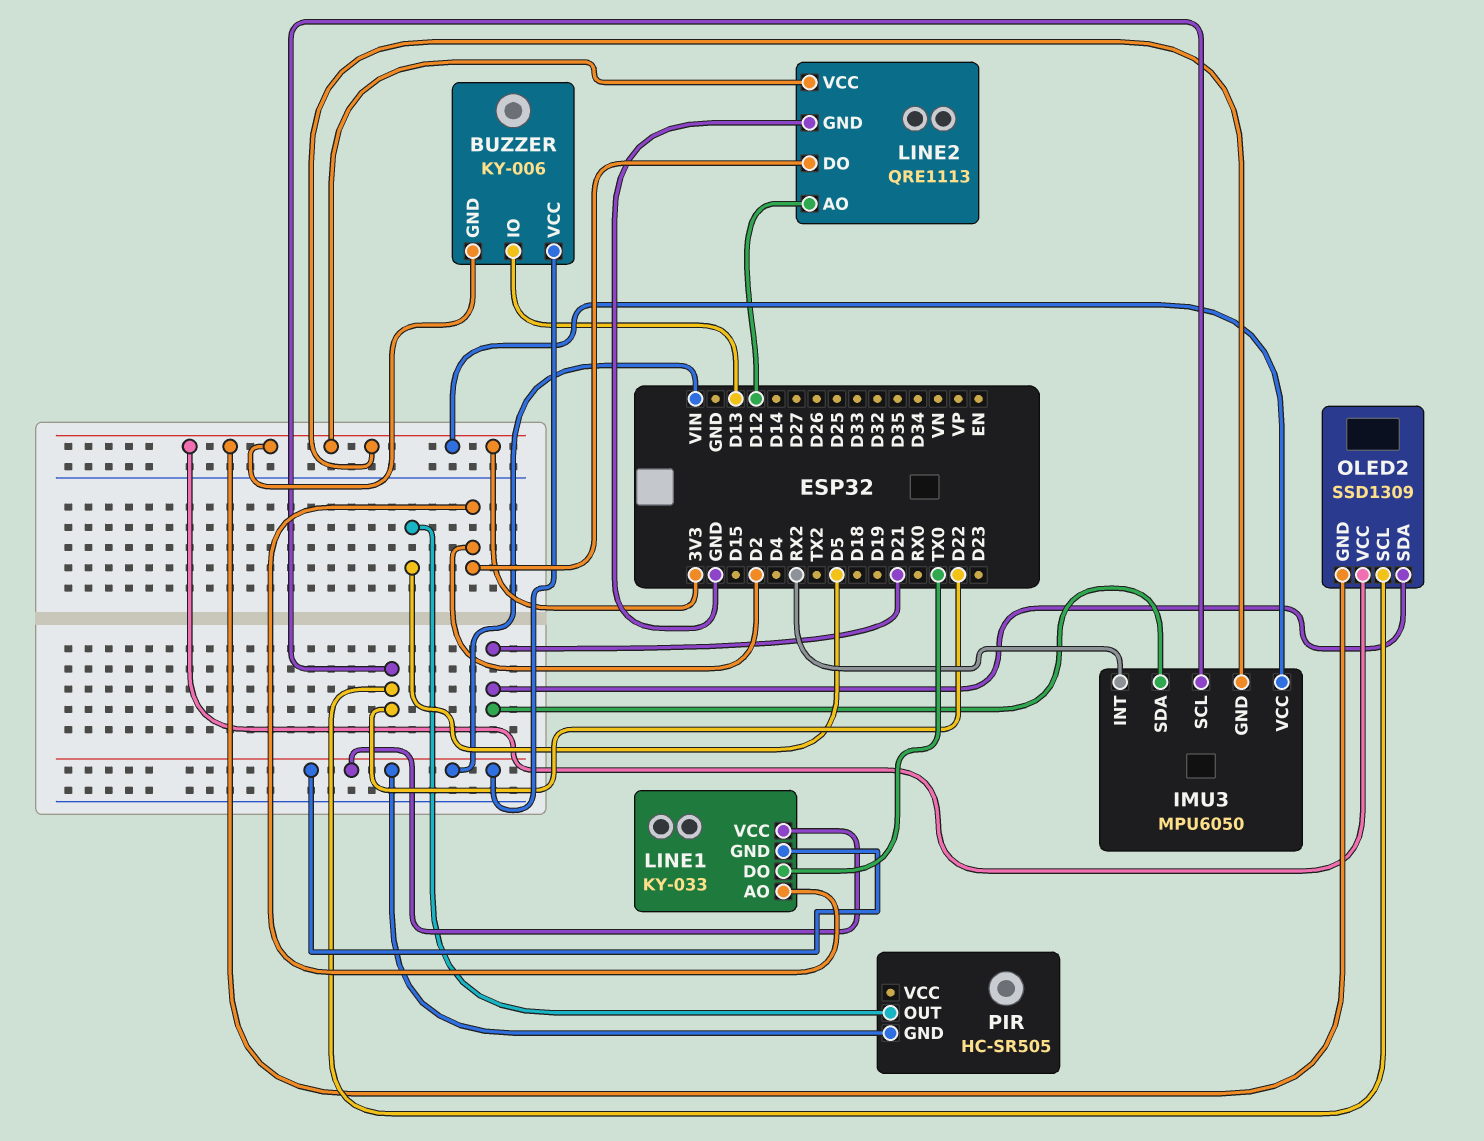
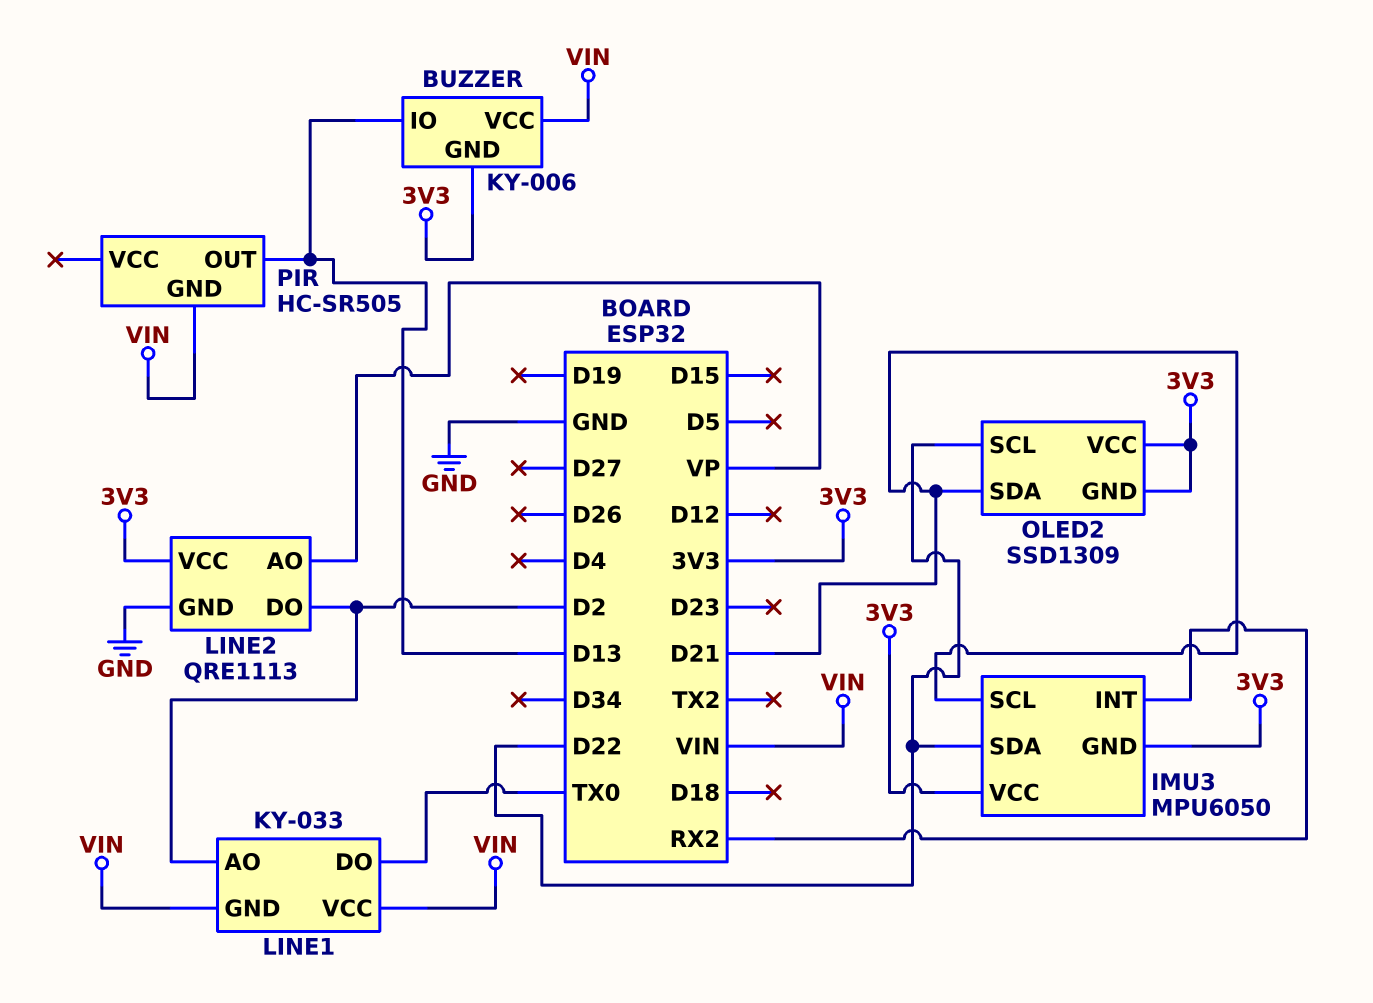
IMU3 pin SCL: D22 -> D21
IMU3 pin SDA: D21 -> D22
LINE2 pin AO: D12 -> VP
PIR pin OUT: D5 -> D13

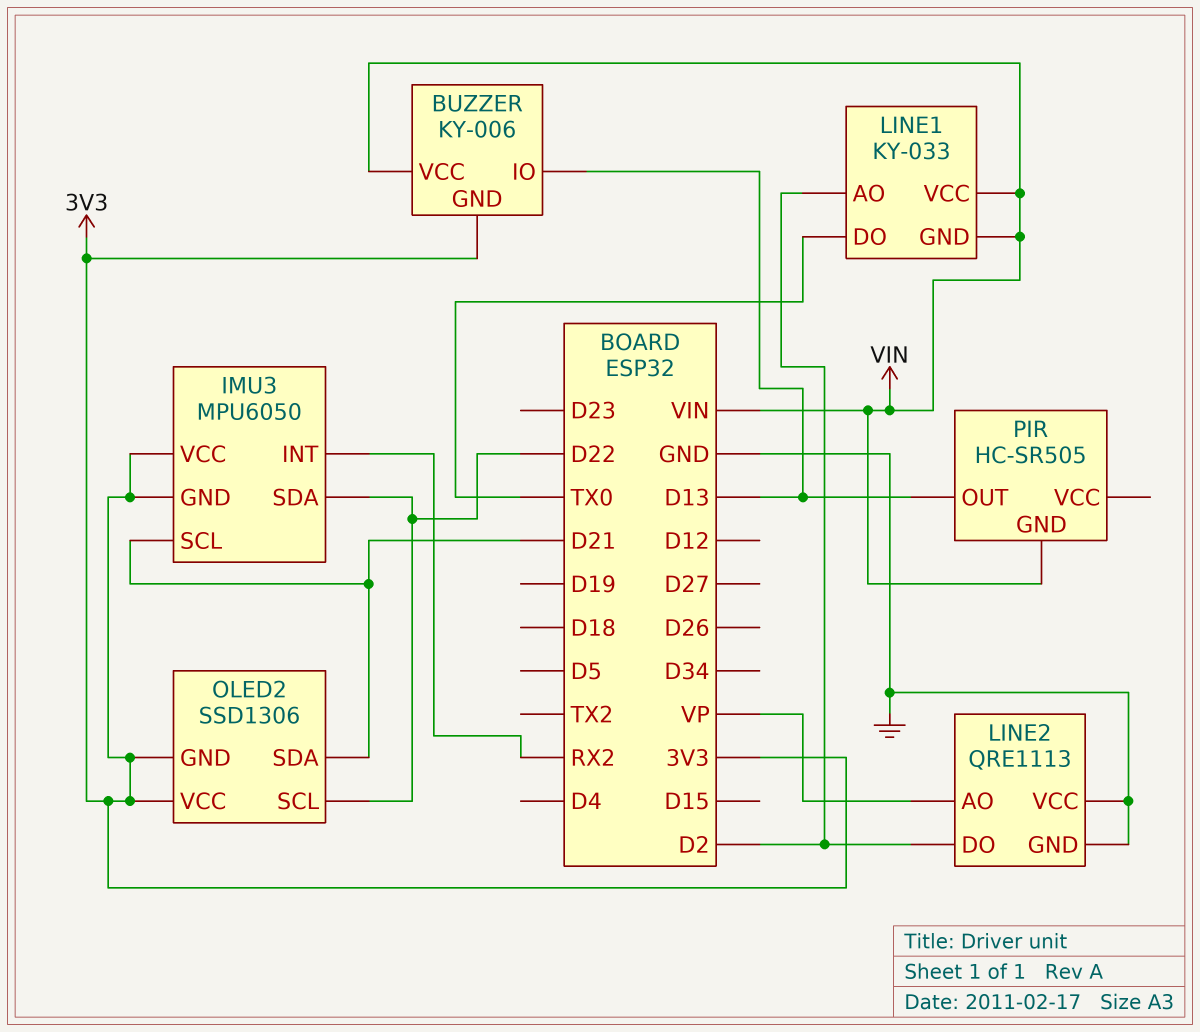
LINE2 pin VCC: 3V3 -> GND
OLED2: SSD1309 -> SSD1306

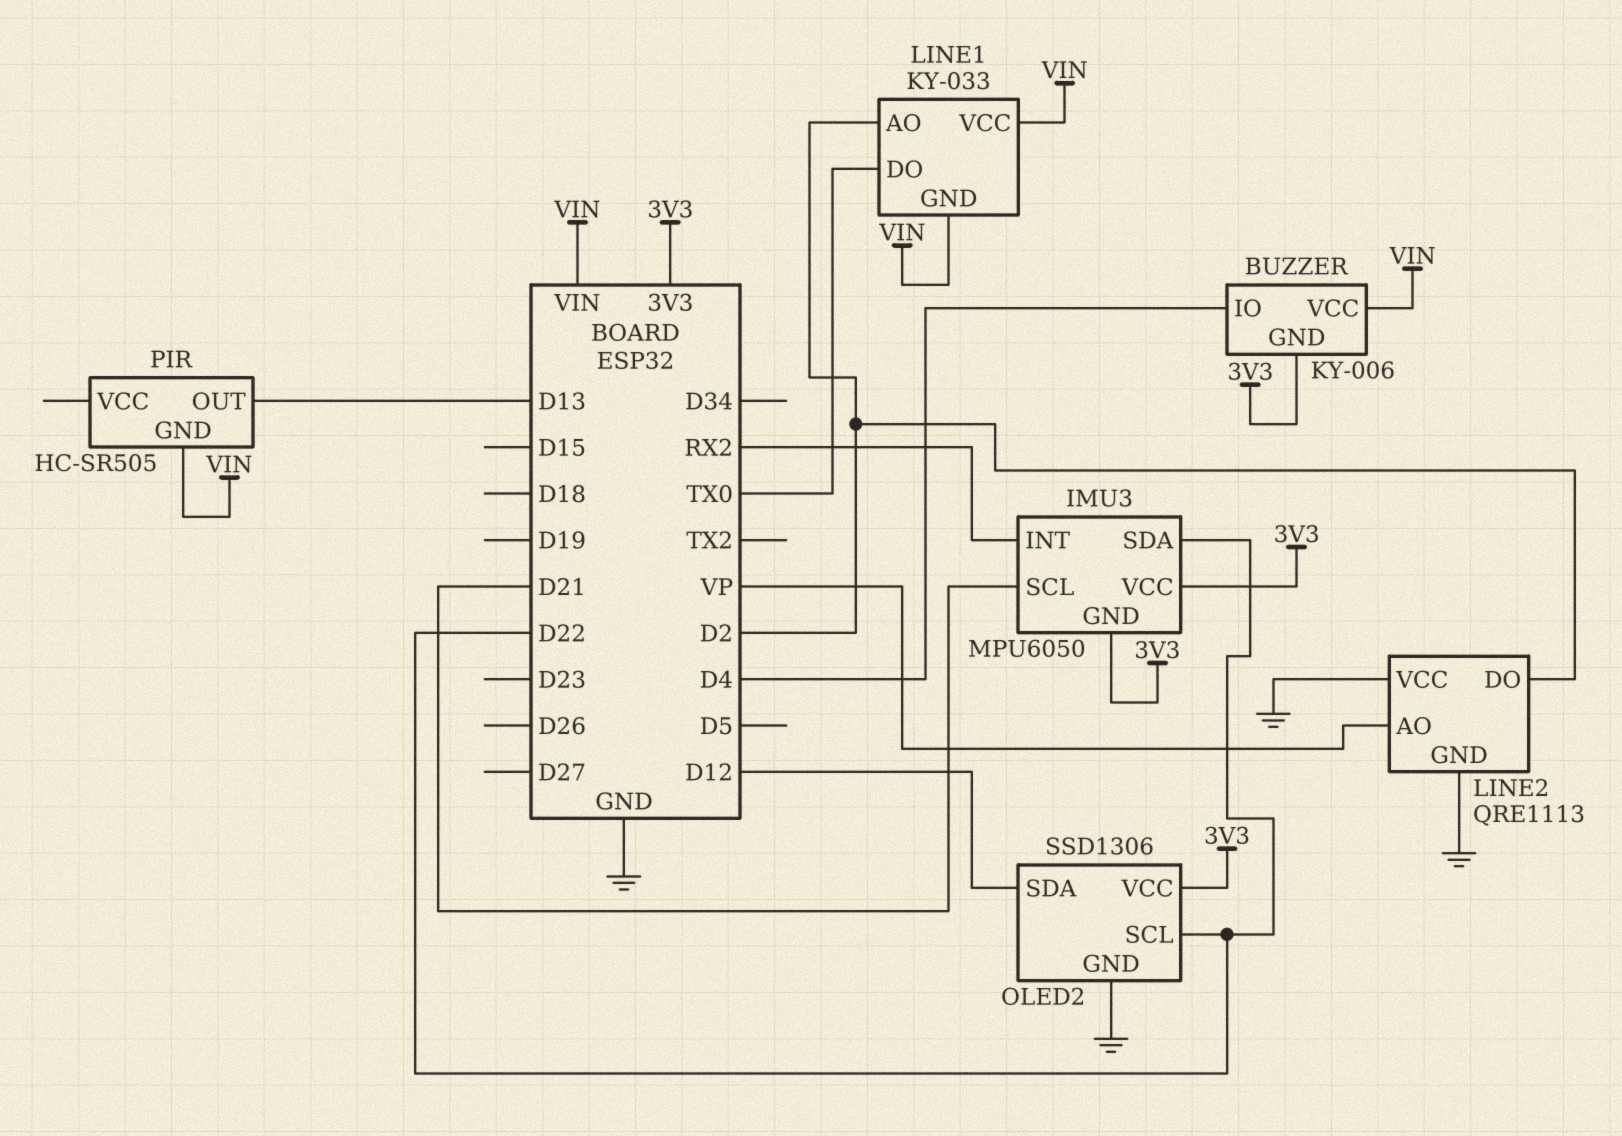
BUZZER pin IO: D13 -> D4
OLED2 pin GND: 3V3 -> GND
OLED2 pin SDA: D21 -> D12

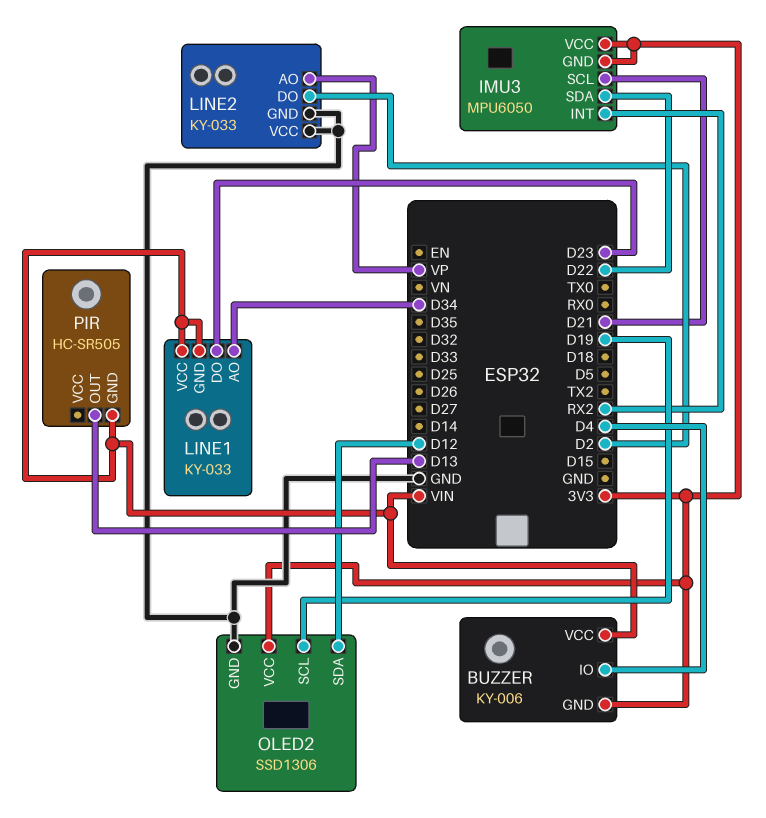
LINE1 pin AO: D2 -> D34
LINE1 pin DO: TX0 -> D23
LINE2: QRE1113 -> KY-033
OLED2 pin SCL: D22 -> D19

